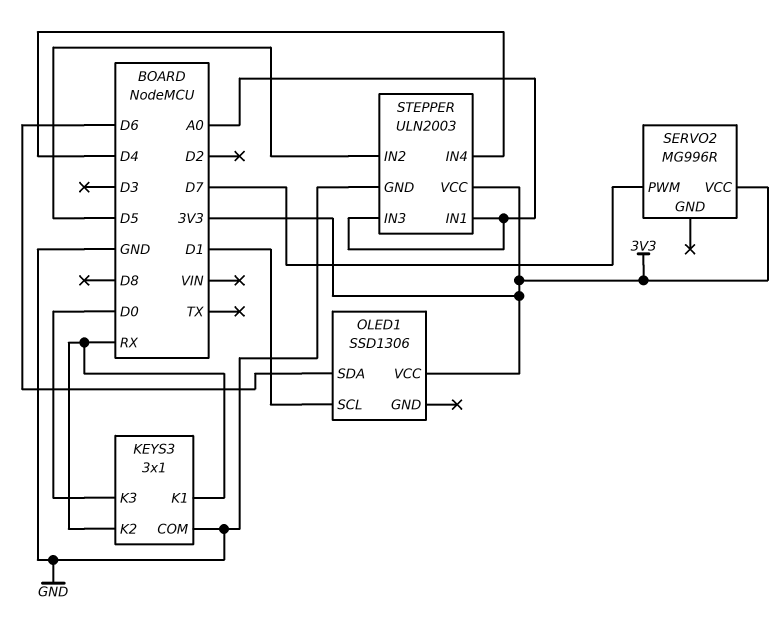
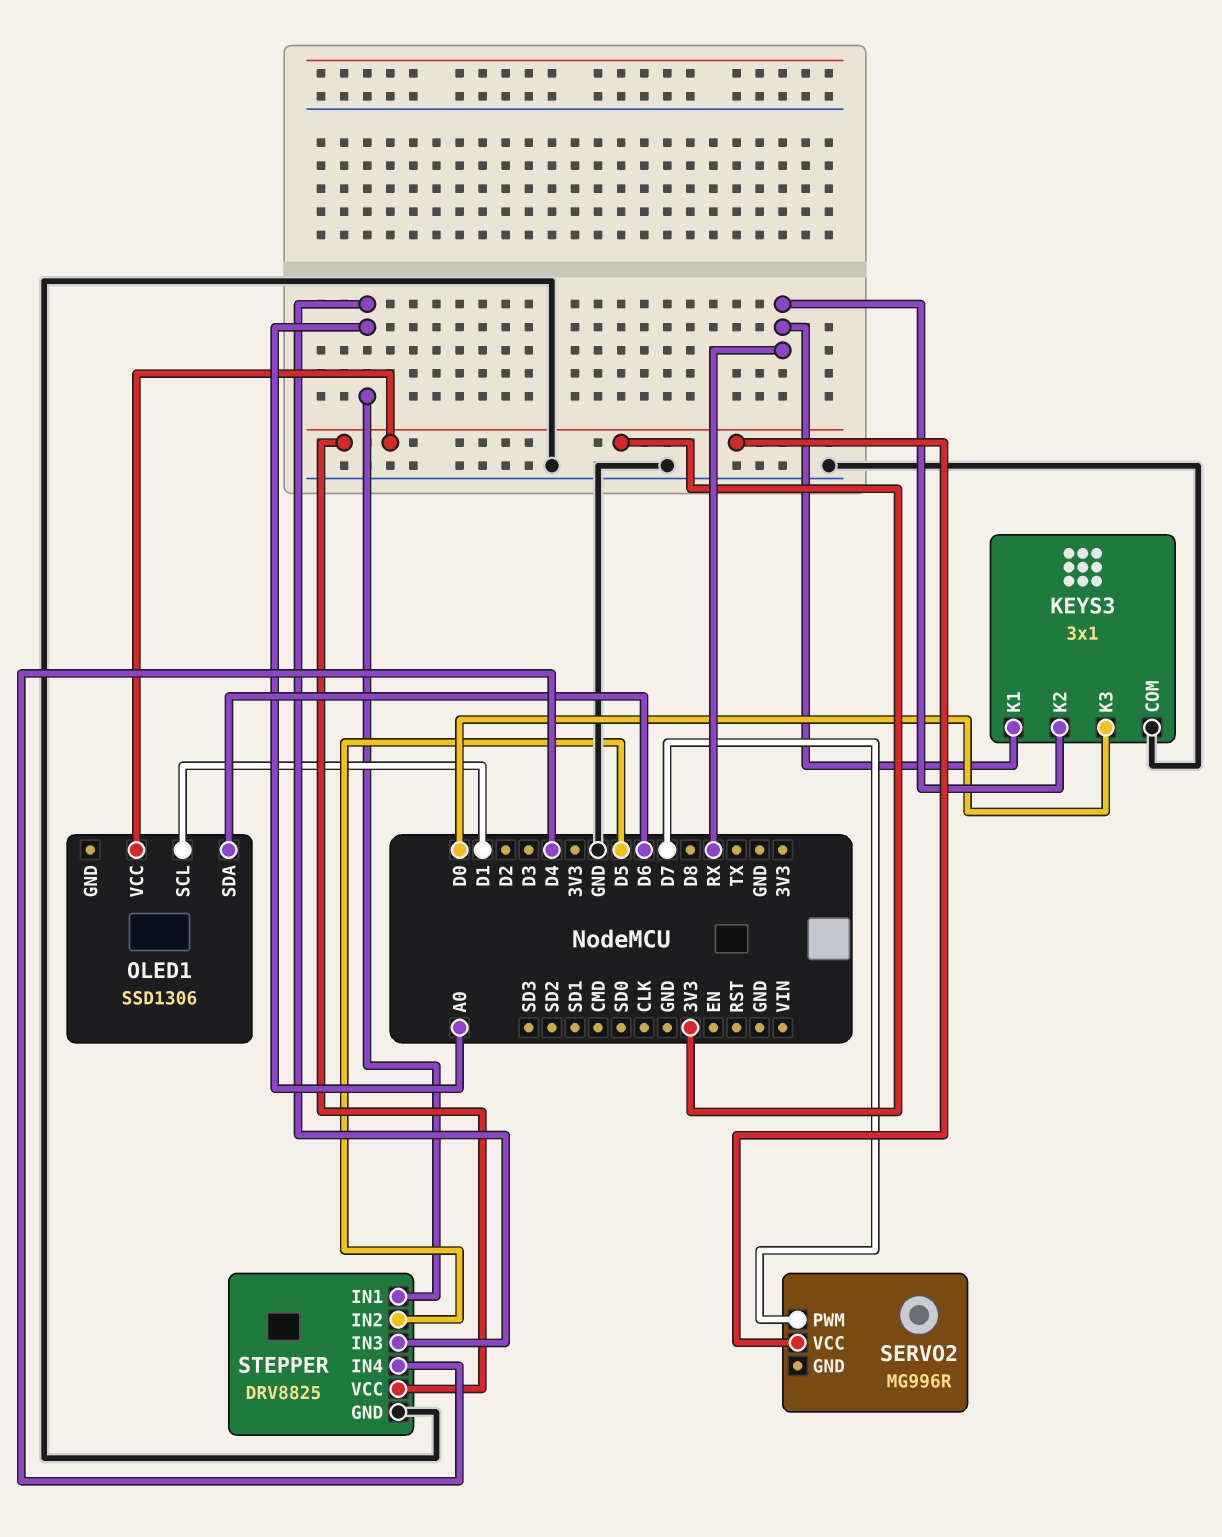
STEPPER: ULN2003 -> DRV8825

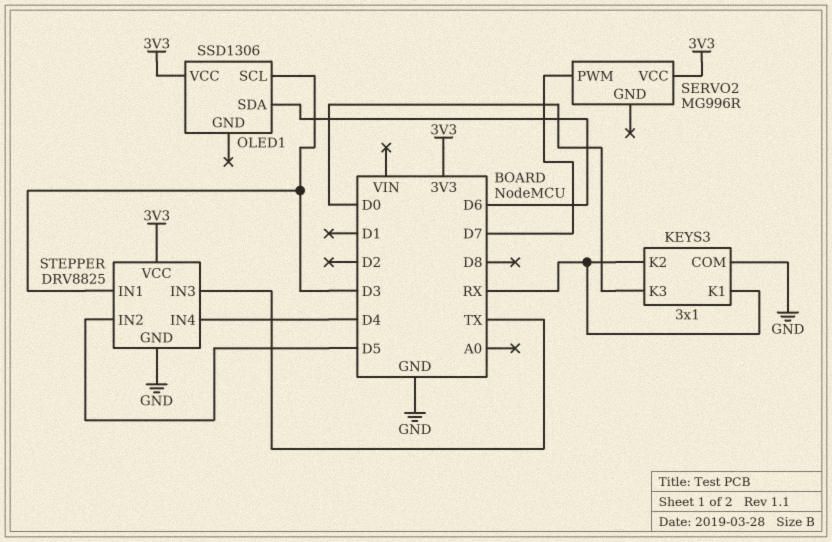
OLED1 pin SCL: D1 -> D3
STEPPER pin IN1: A0 -> D3
STEPPER pin IN3: A0 -> TX

